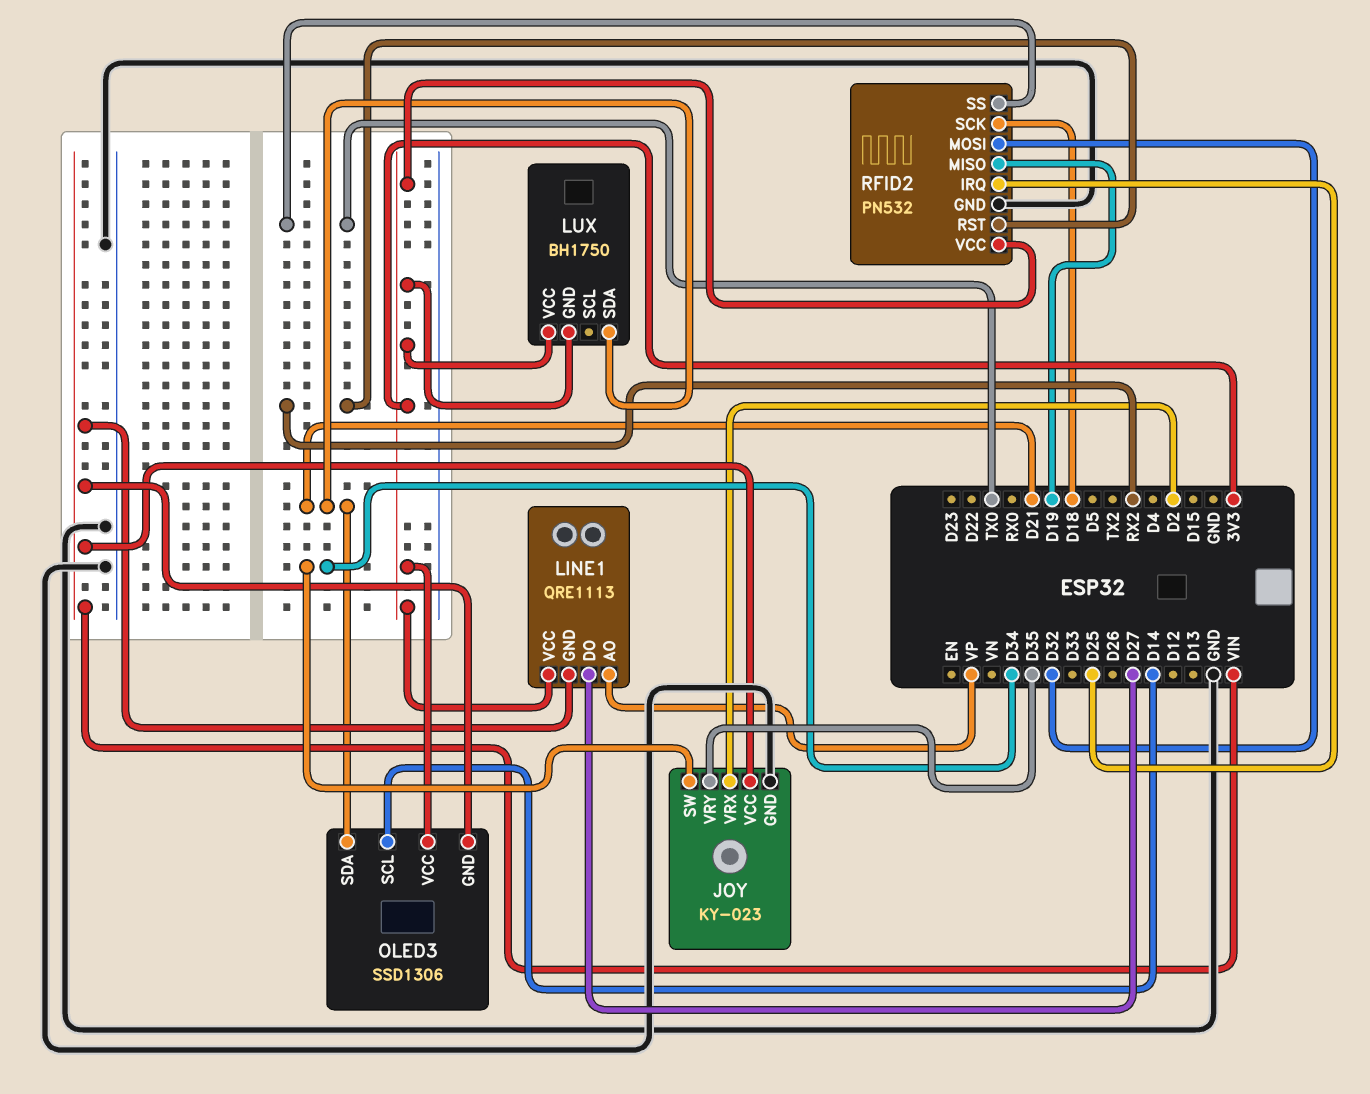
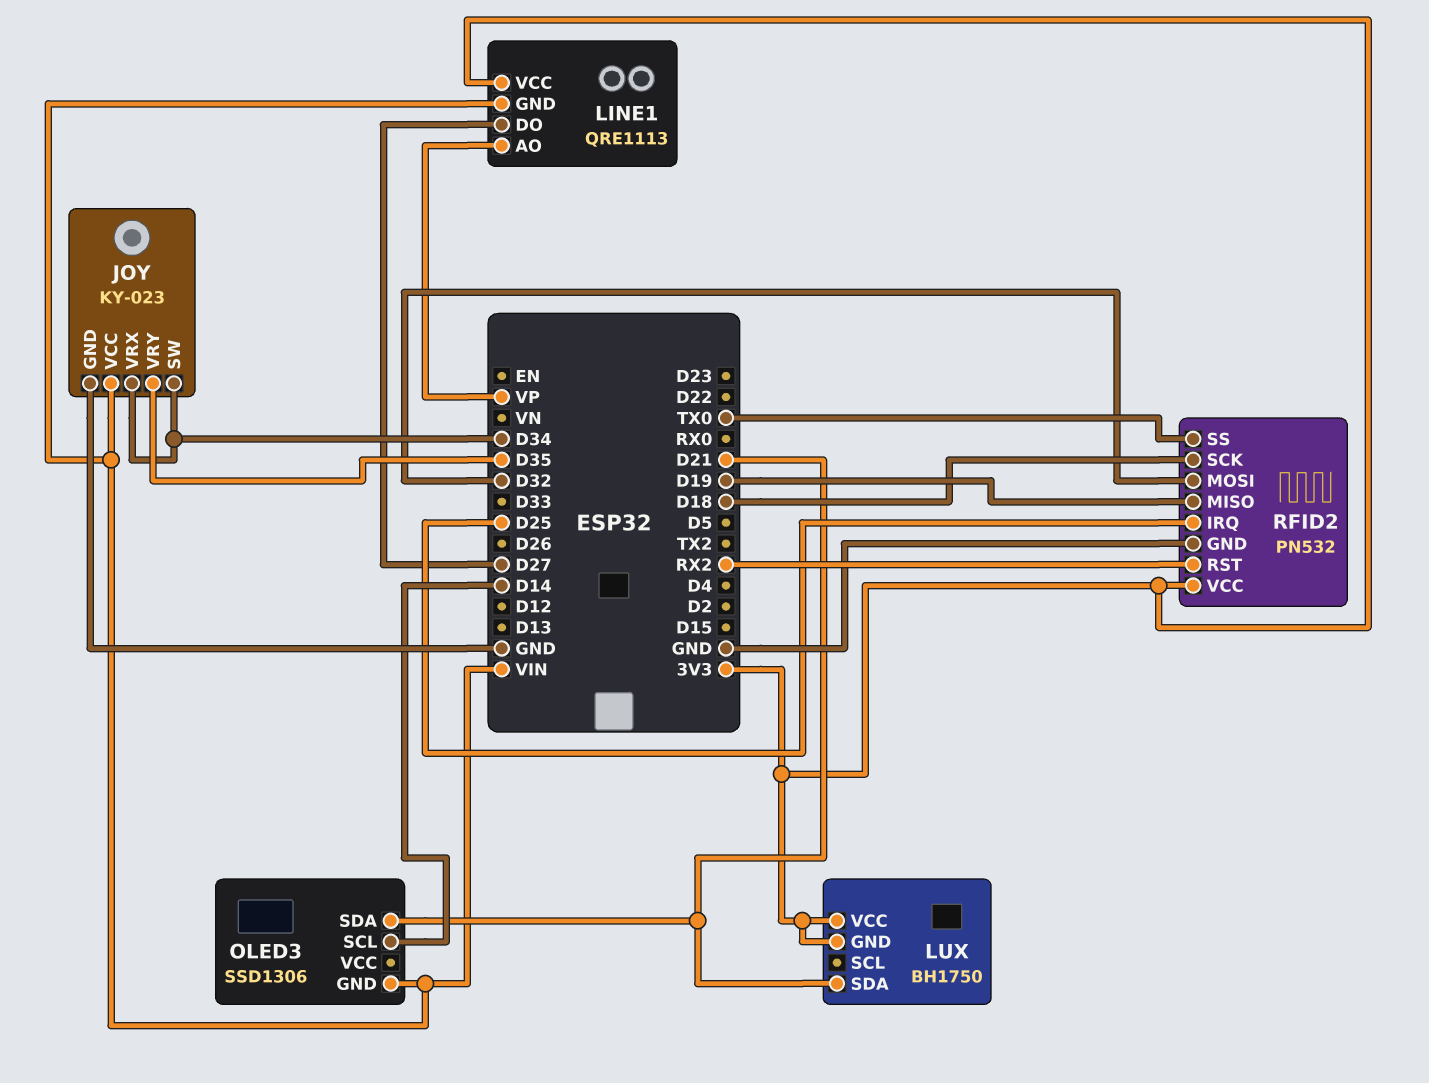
JOY pin VRX: D2 -> D34
OLED3 pin VCC: 3V3 -> none

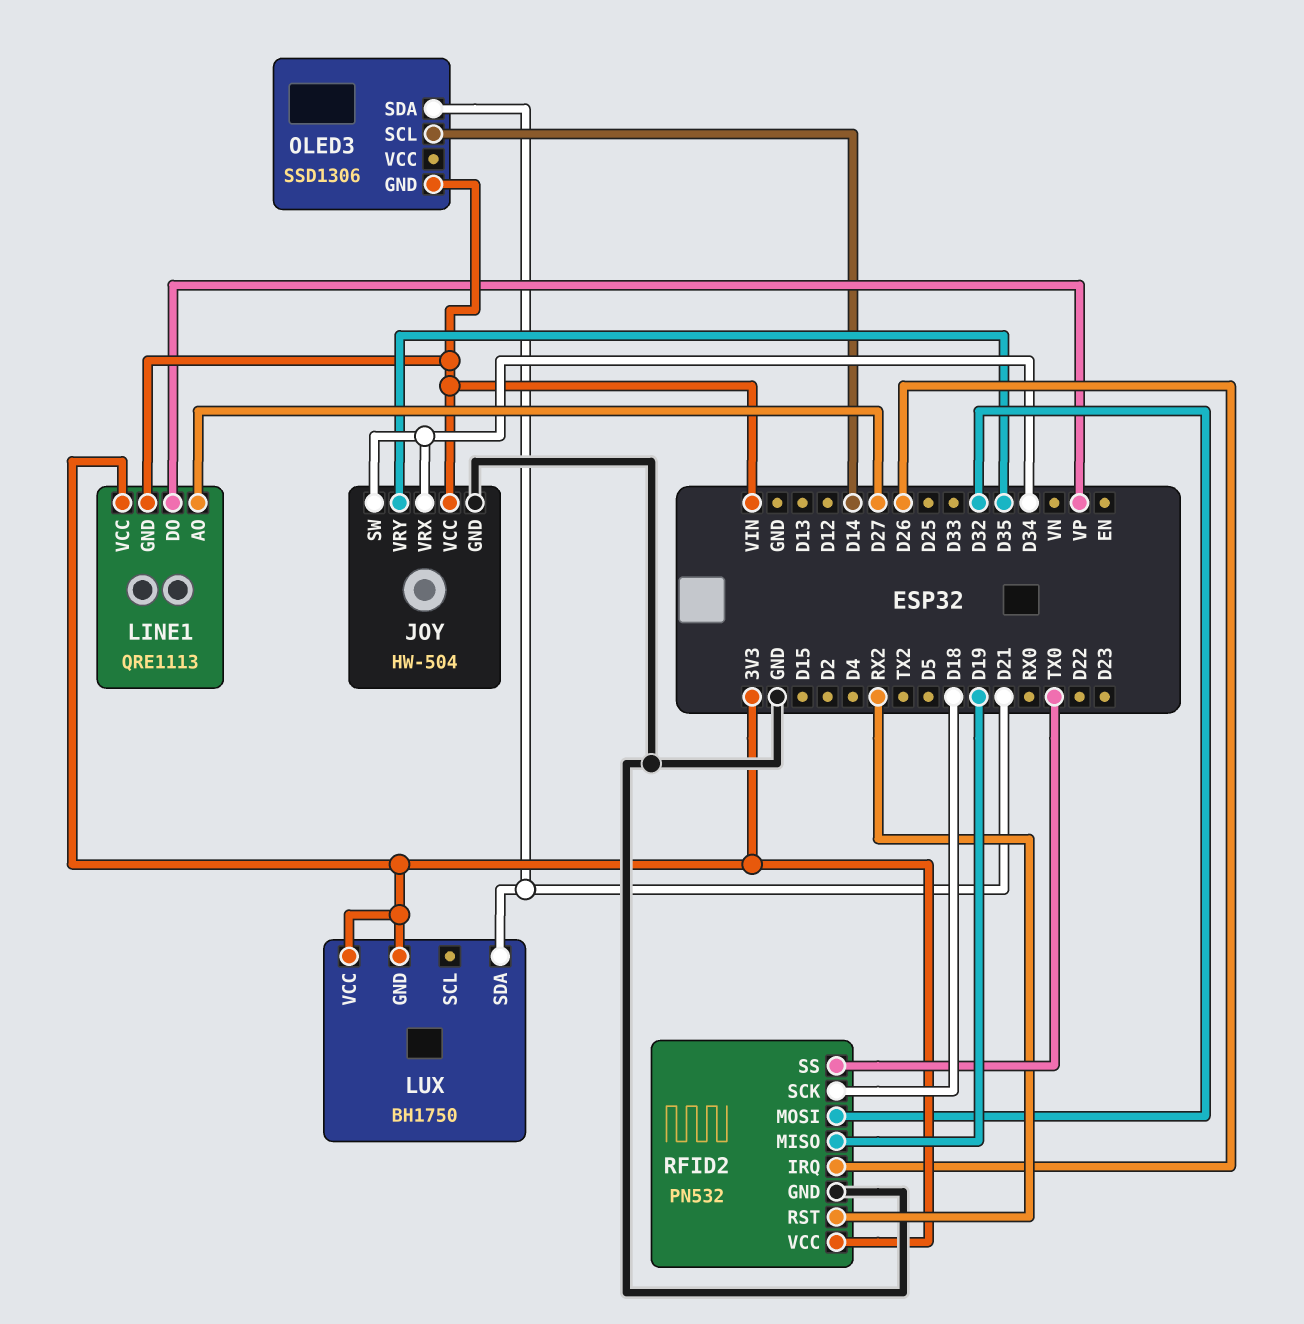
JOY: KY-023 -> HW-504
LINE1 pin AO: VP -> D27
LINE1 pin DO: D27 -> VP
RFID2 pin IRQ: D25 -> D26

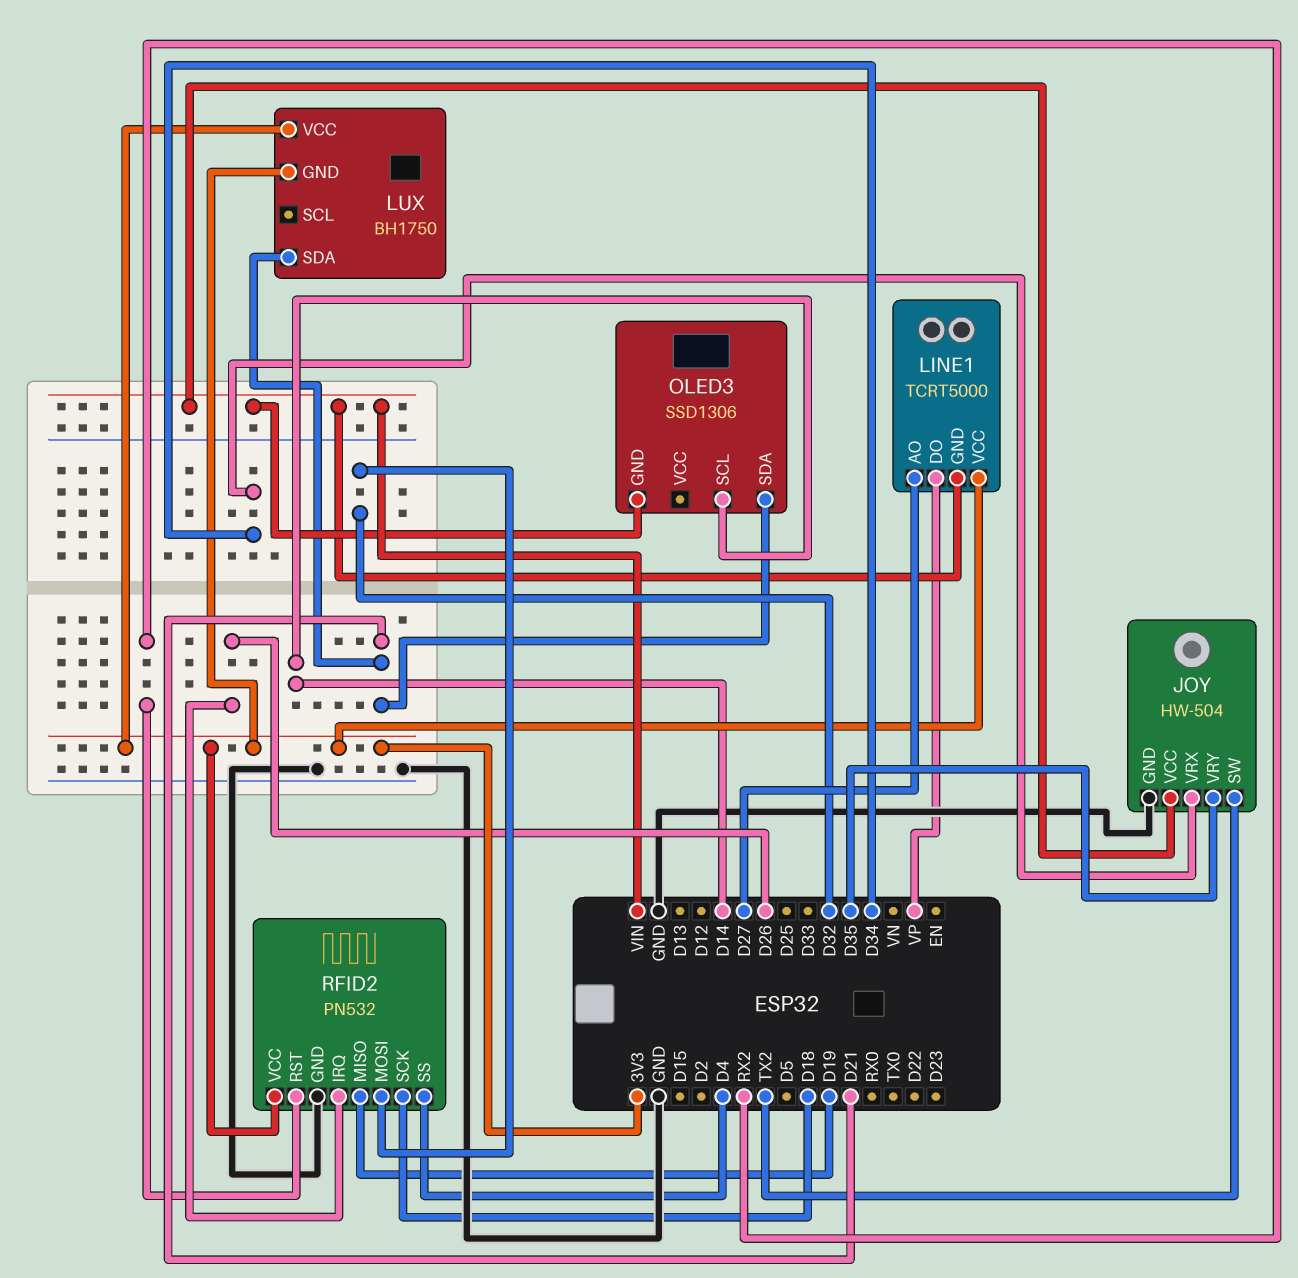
JOY pin SW: D34 -> TX2
LINE1: QRE1113 -> TCRT5000
RFID2 pin SS: TX0 -> D4

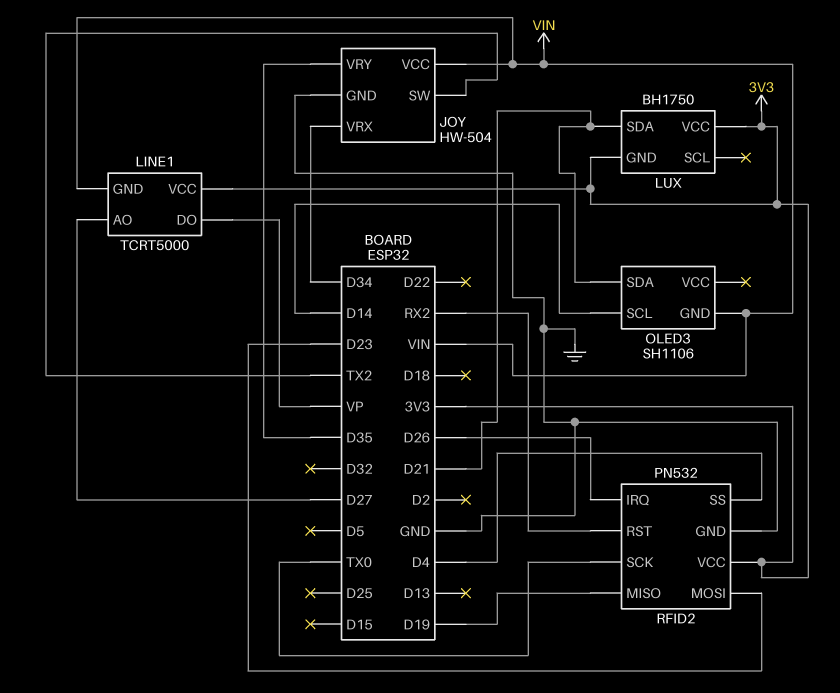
OLED3: SSD1306 -> SH1106
RFID2 pin MOSI: D32 -> D23
RFID2 pin SCK: D18 -> TX0

